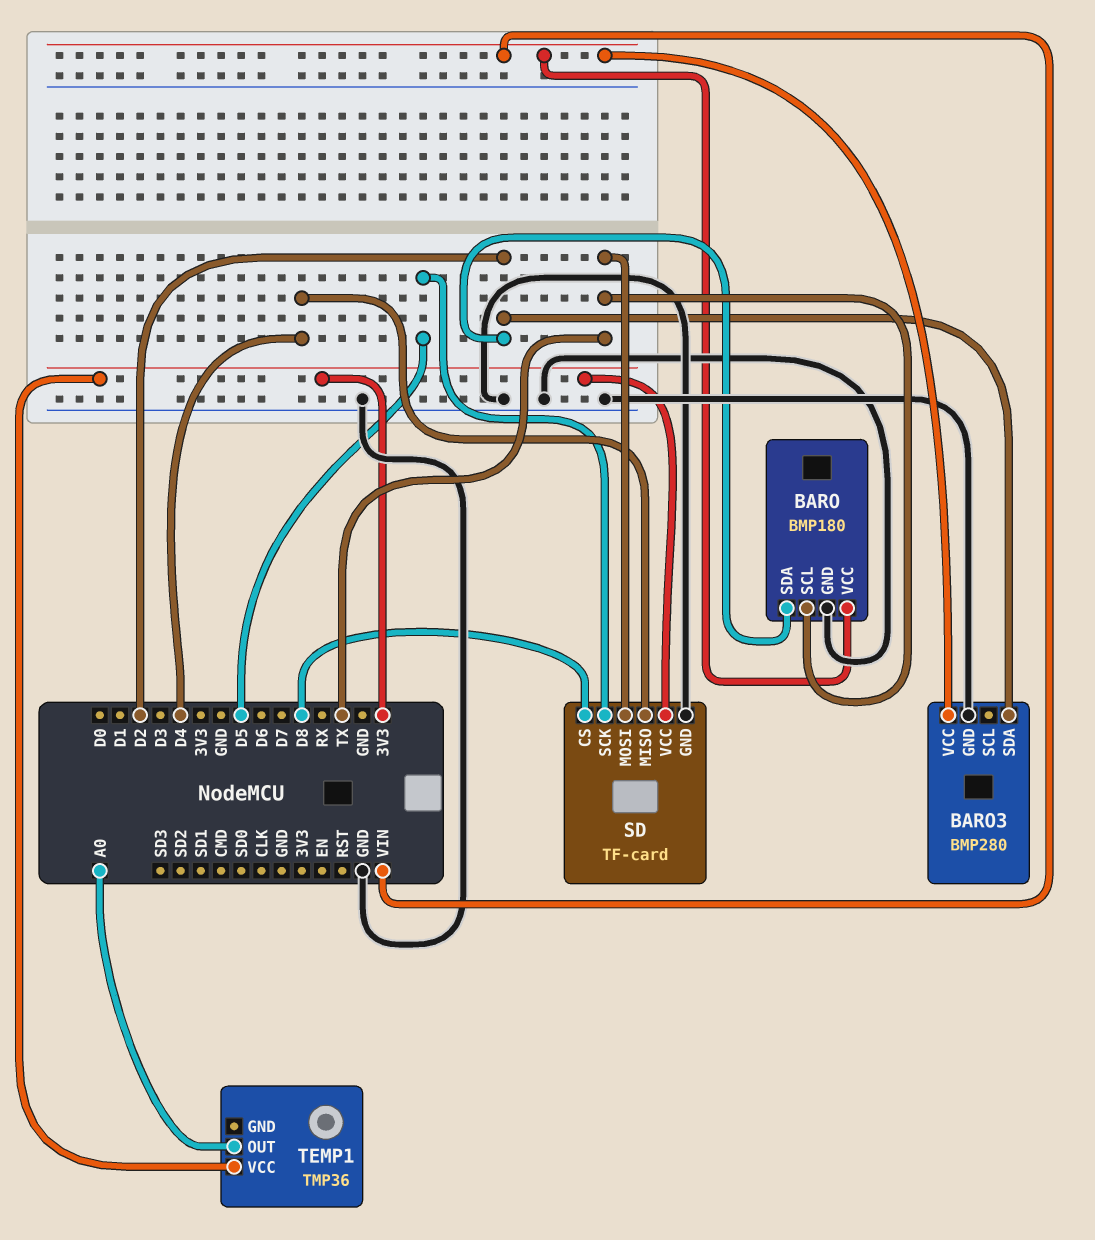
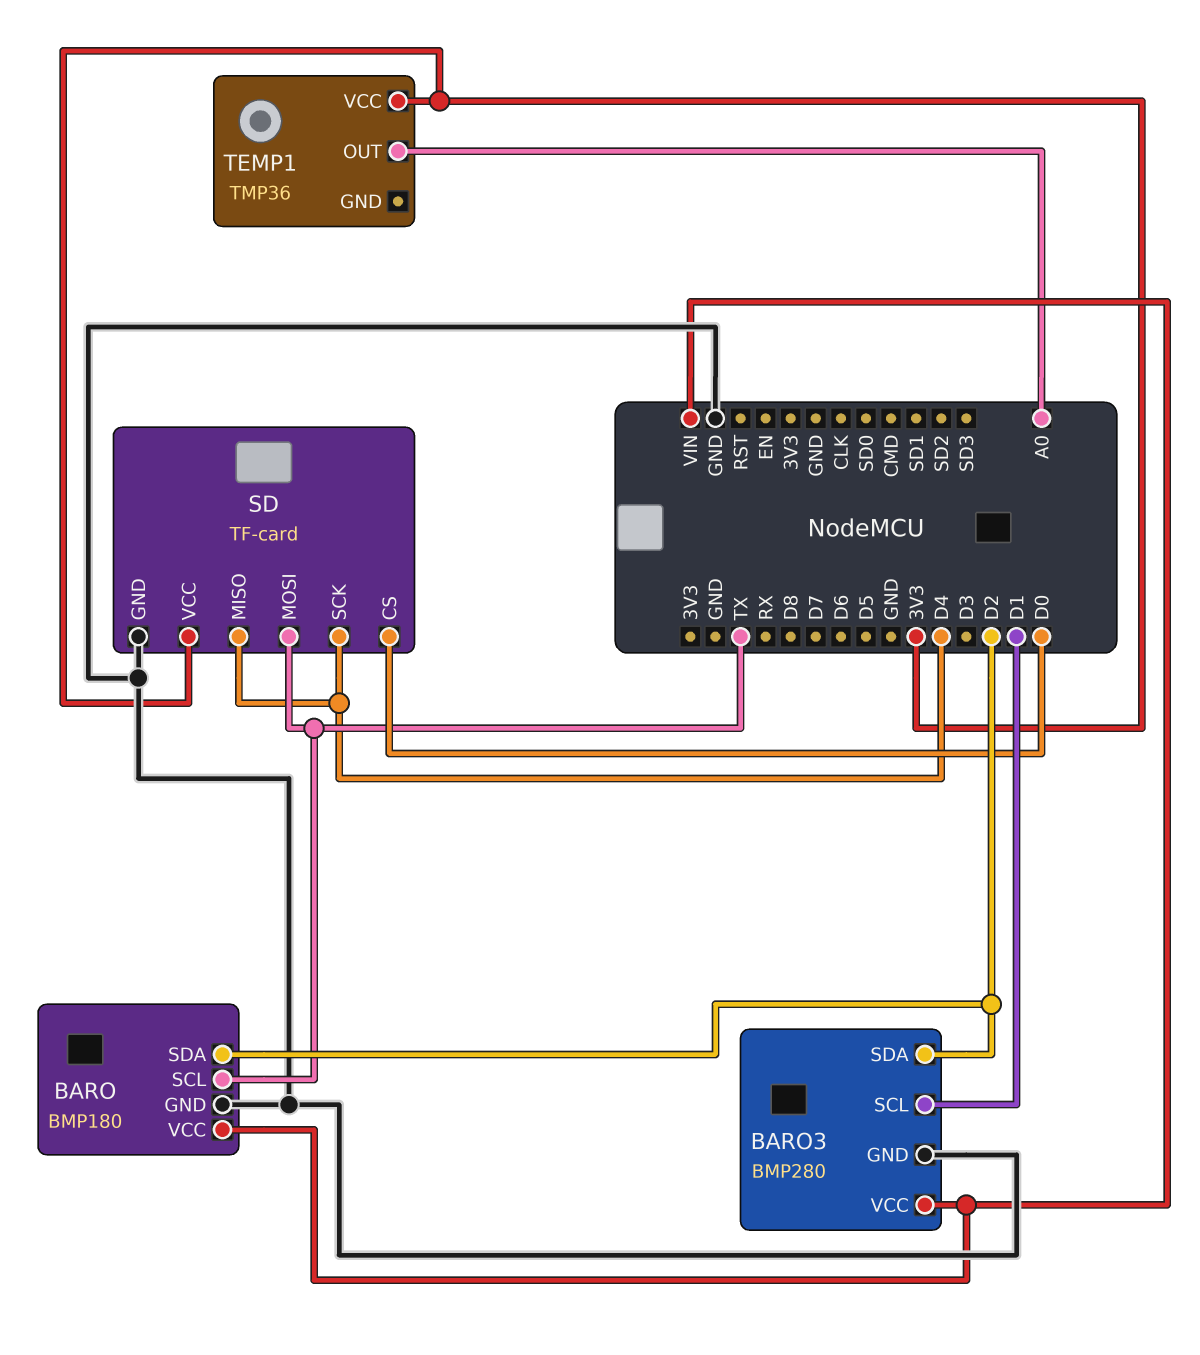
BARO3 pin SCL: none -> D1
SD pin CS: D8 -> D0
SD pin SCK: D5 -> D4

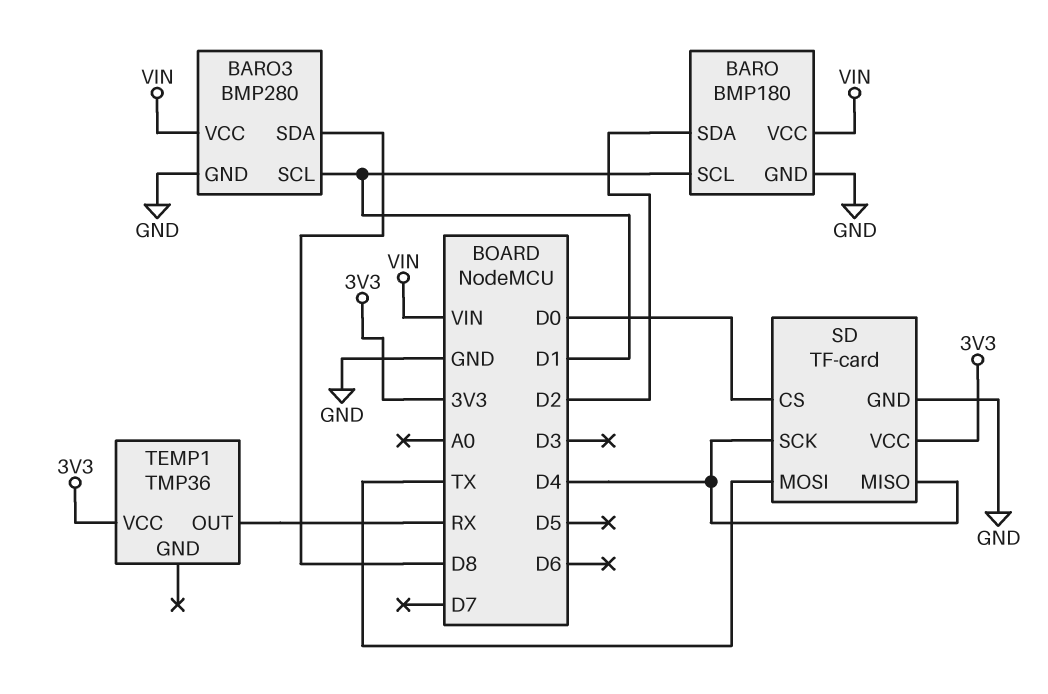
BARO pin SCL: TX -> D1
BARO3 pin SDA: D2 -> D8
TEMP1 pin OUT: A0 -> RX

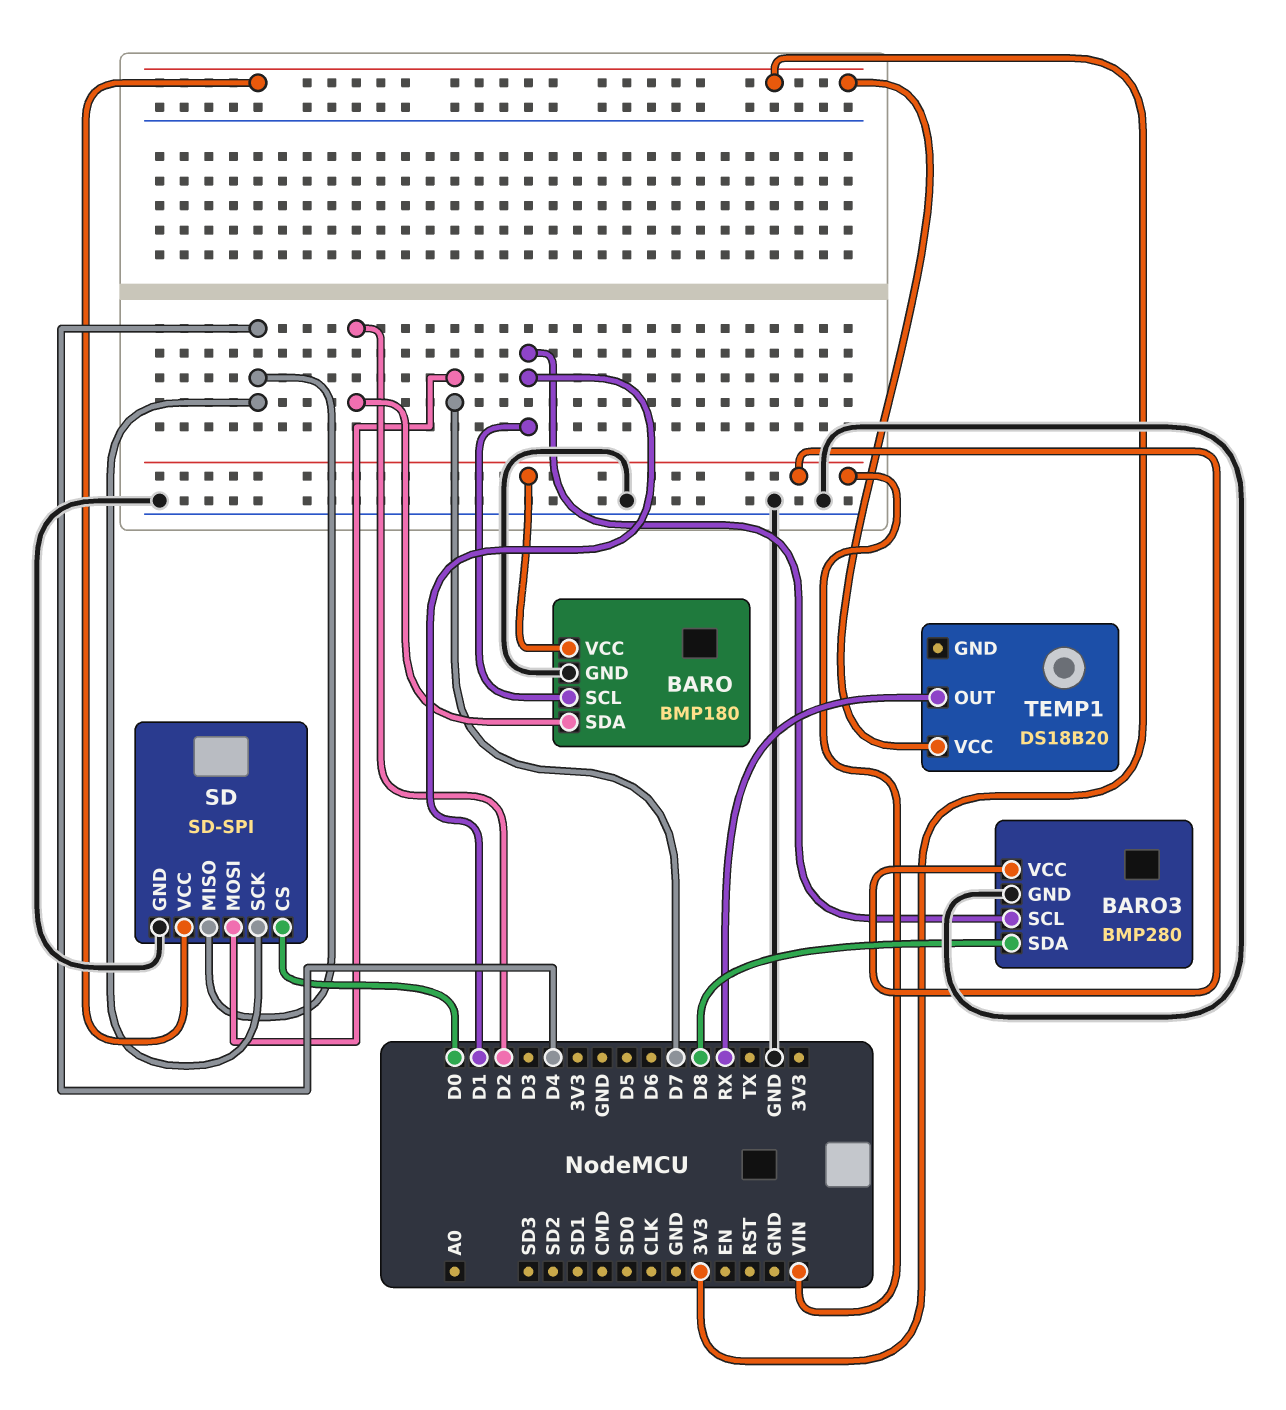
SD: TF-card -> SD-SPI
SD pin MOSI: TX -> D7
TEMP1: TMP36 -> DS18B20

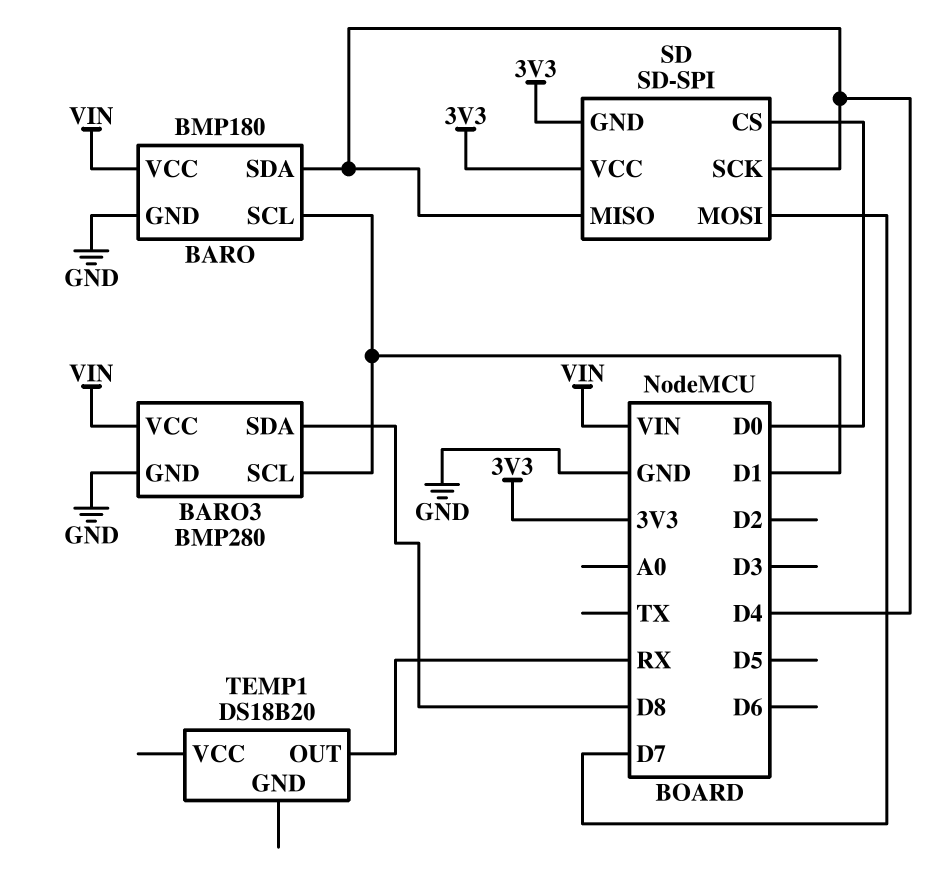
BARO pin SDA: D2 -> D4
SD pin GND: GND -> 3V3
TEMP1 pin VCC: 3V3 -> none

